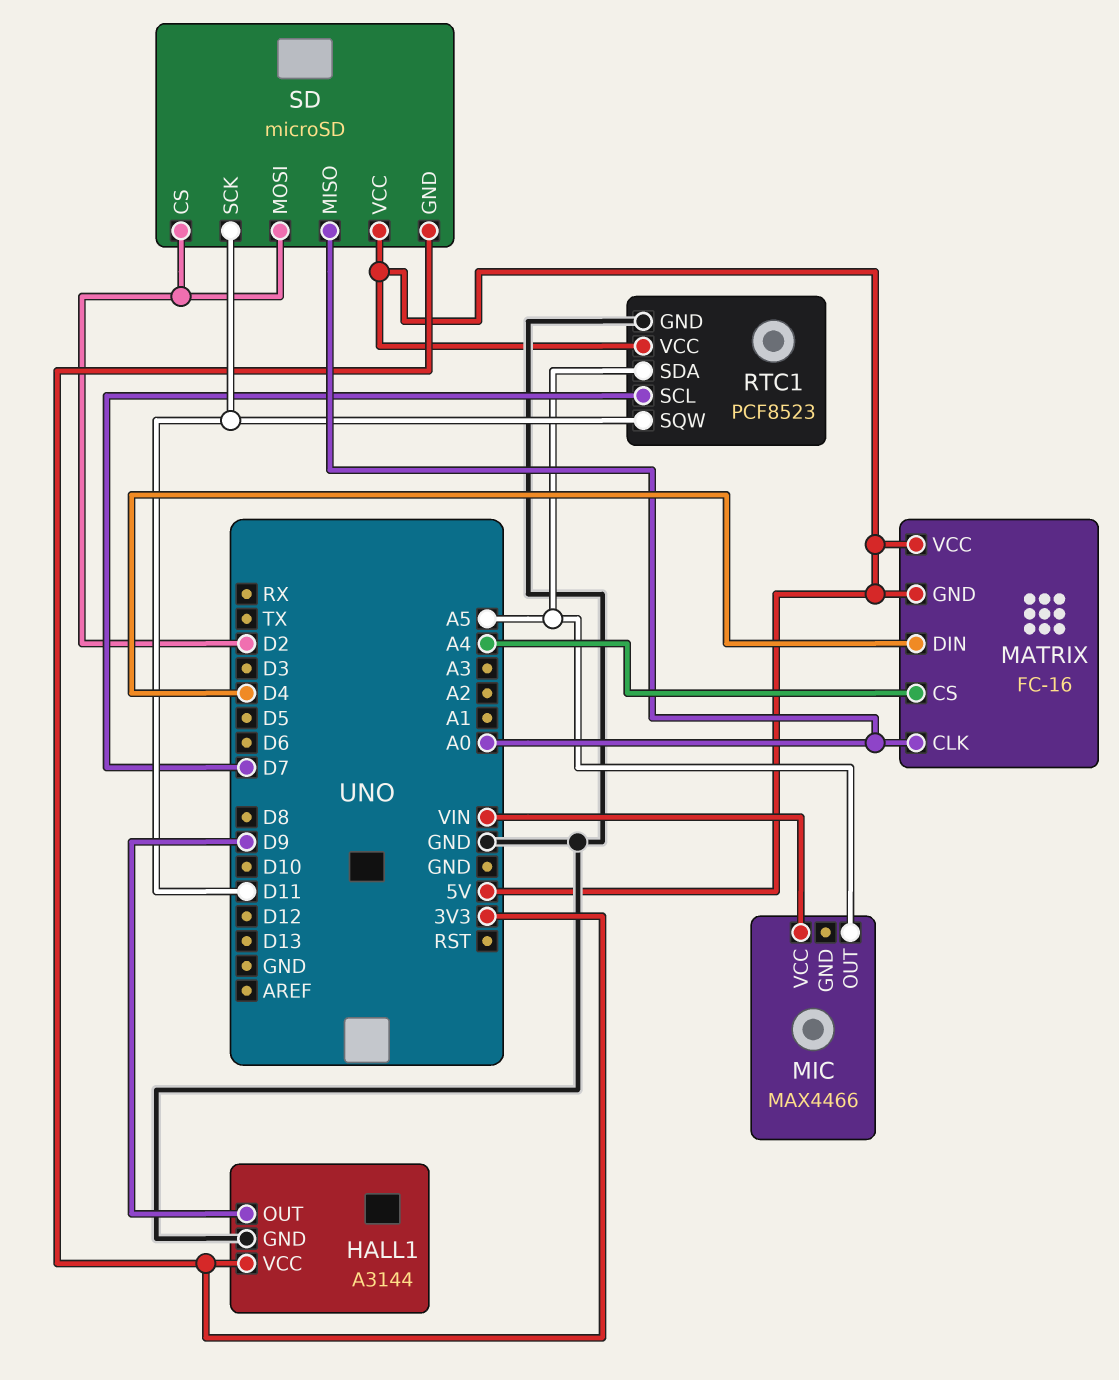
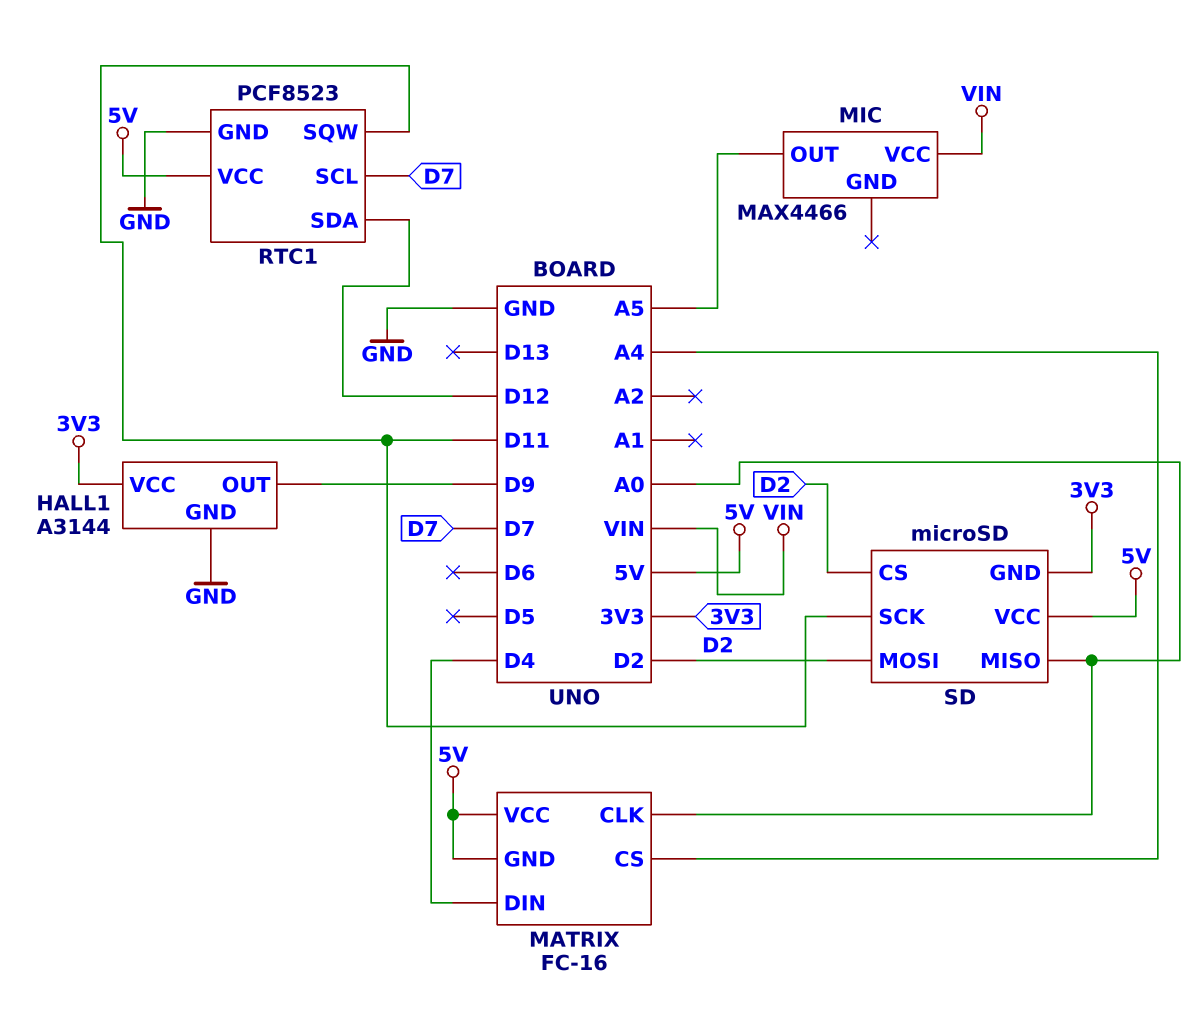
RTC1 pin SDA: A5 -> D12

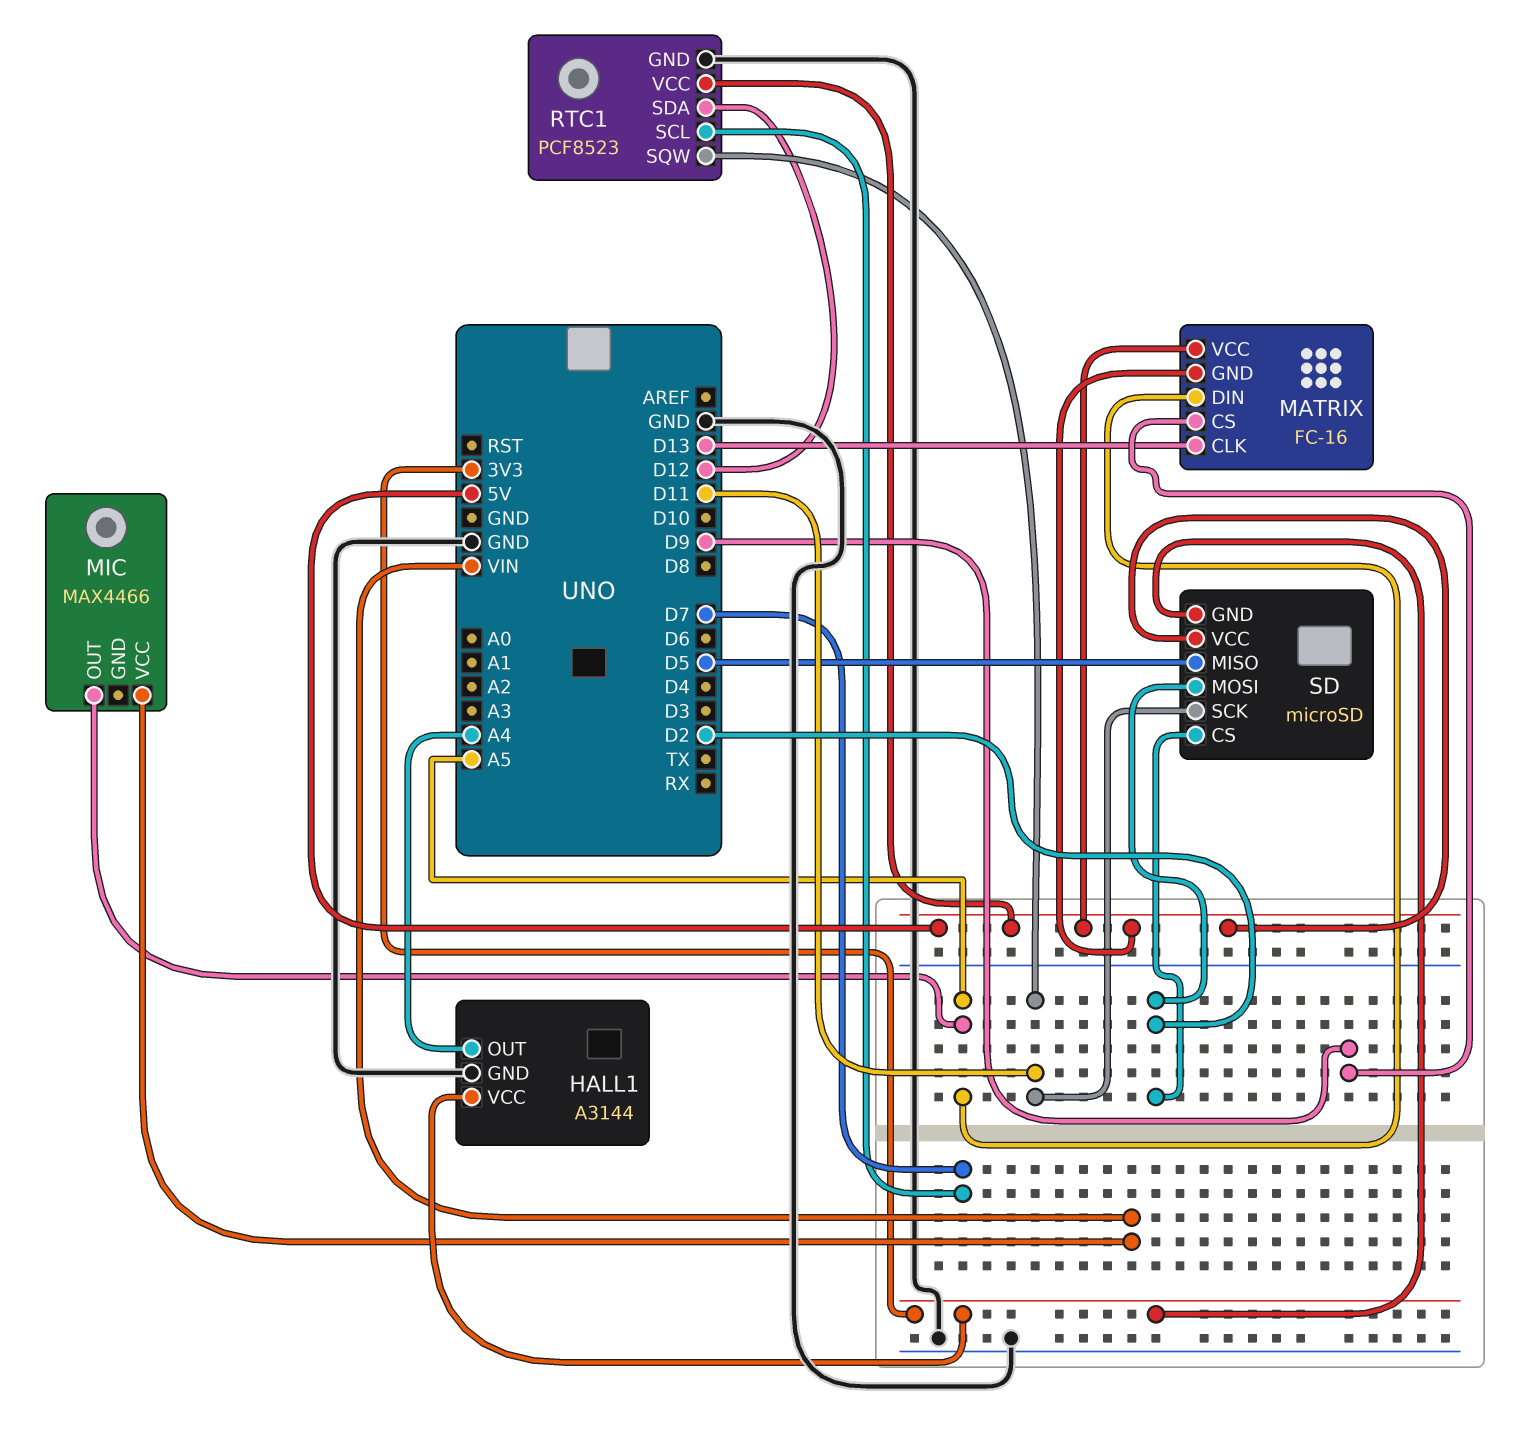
HALL1 pin OUT: D9 -> A4
MATRIX pin CLK: A0 -> D13
MATRIX pin CS: A4 -> D9
MATRIX pin DIN: D4 -> A5
SD pin MISO: A0 -> D5

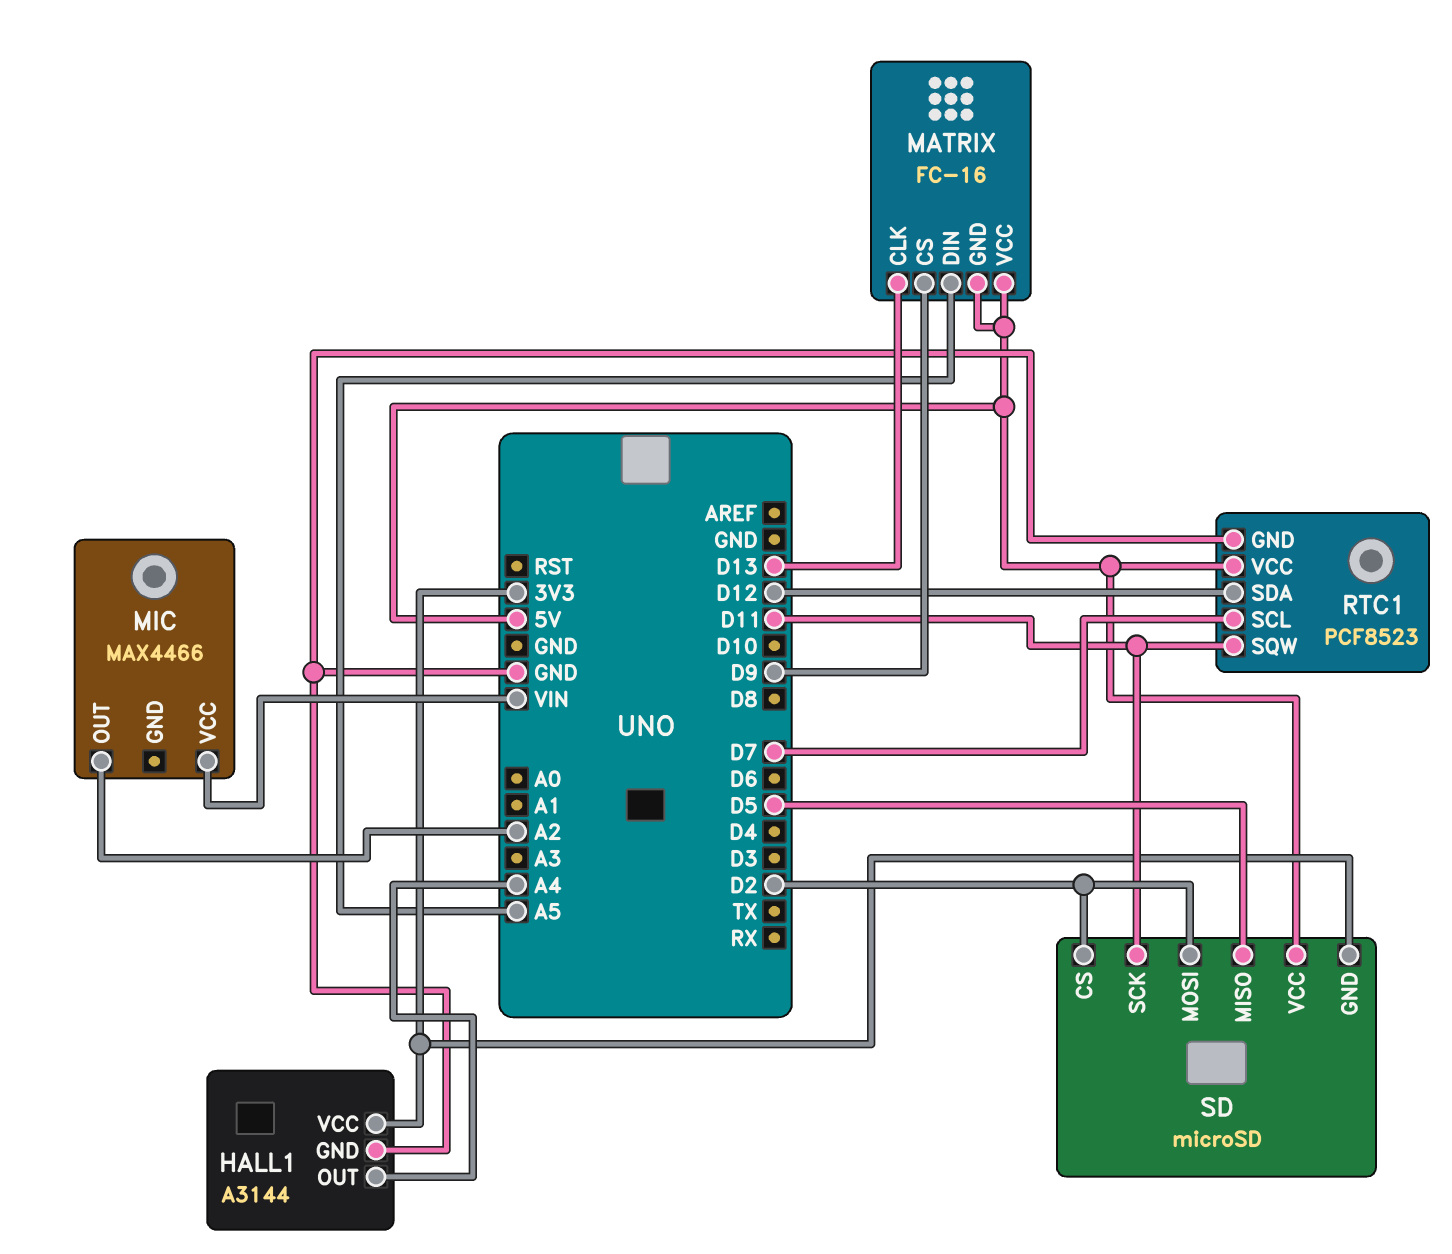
MIC pin OUT: A5 -> A2

